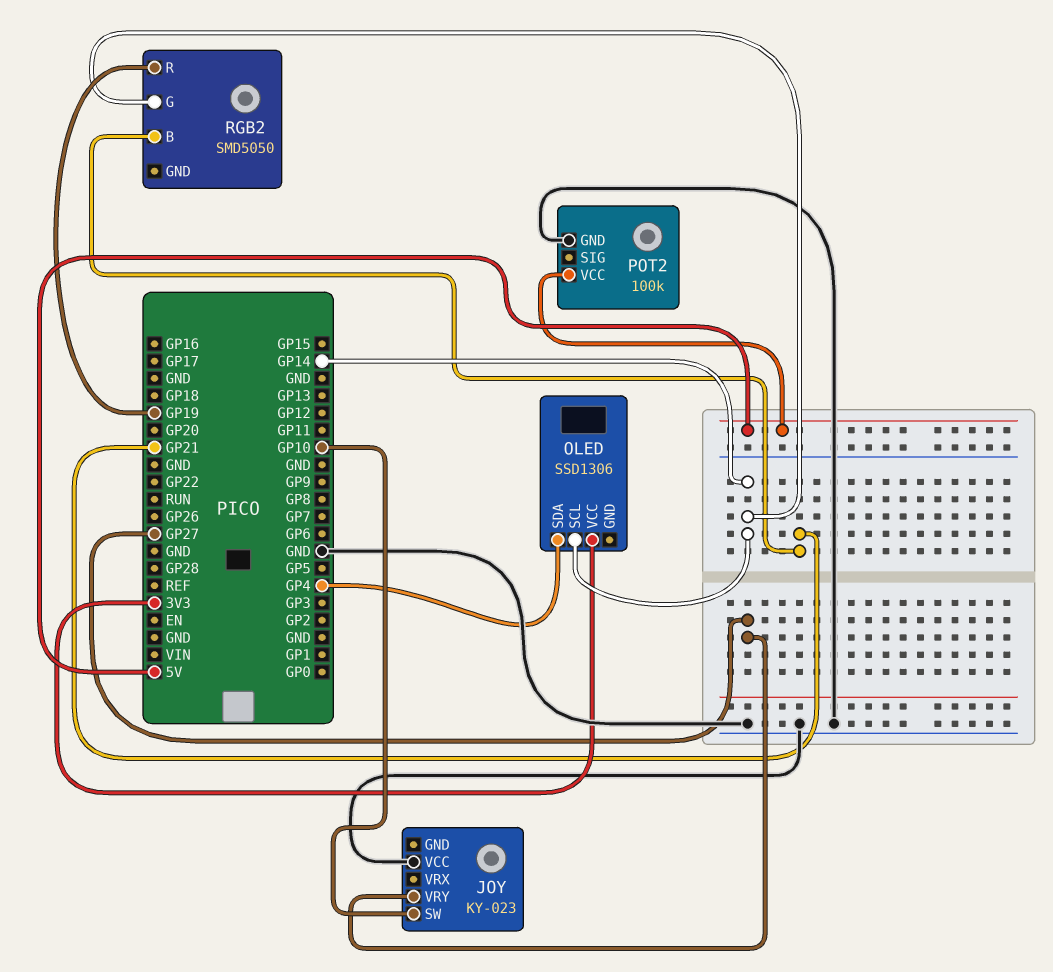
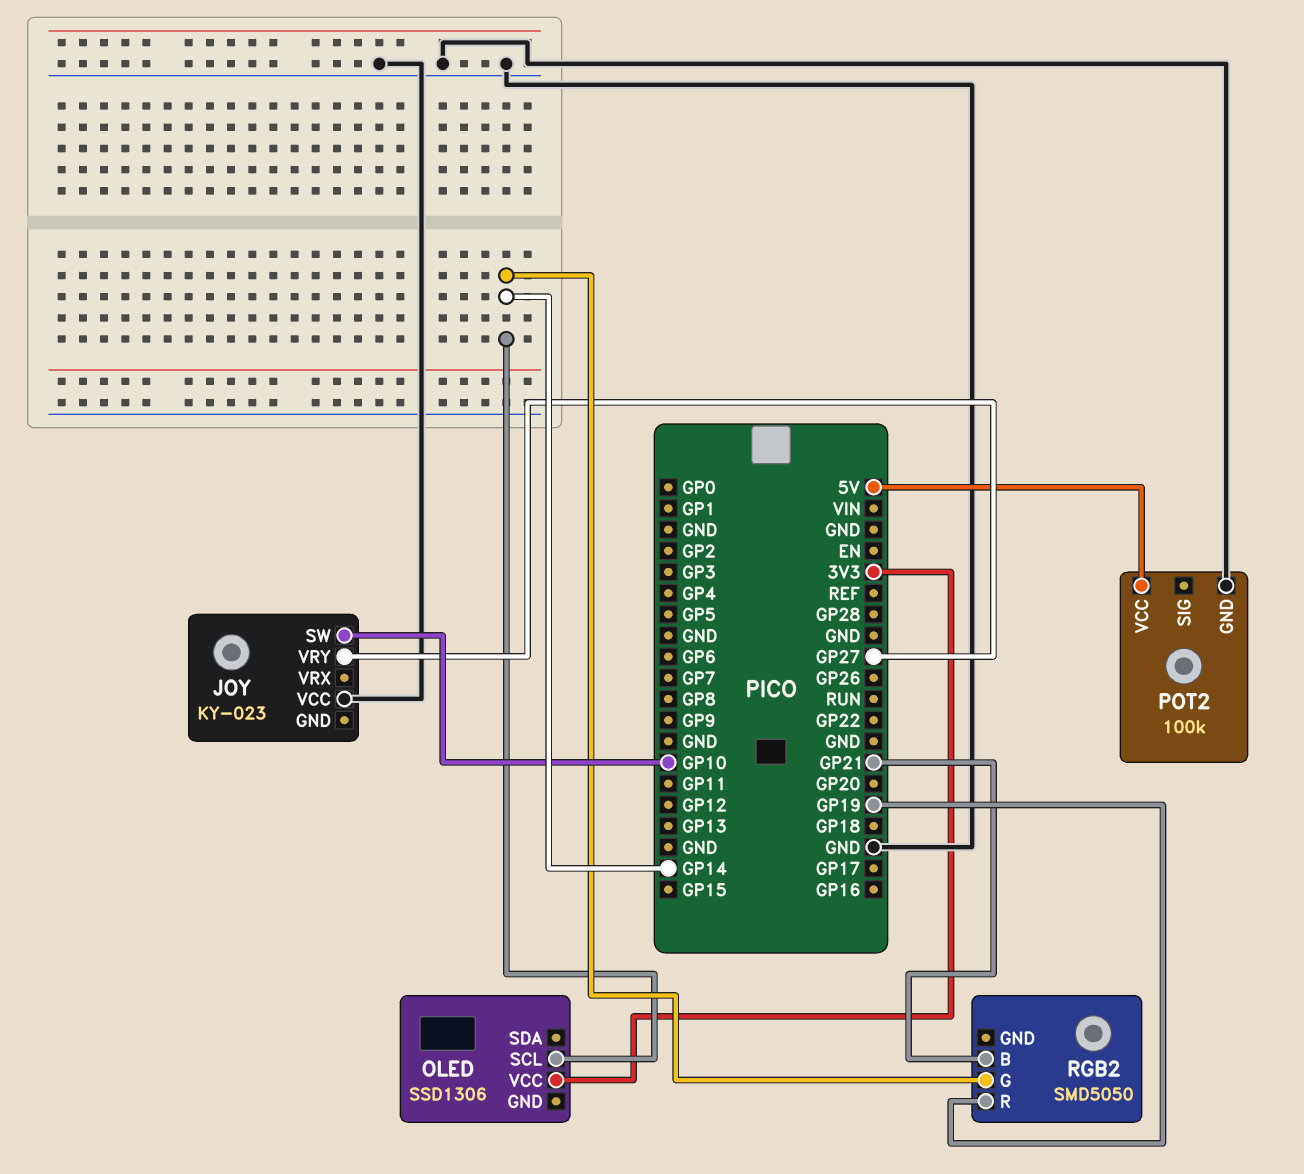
OLED pin SDA: GP4 -> none

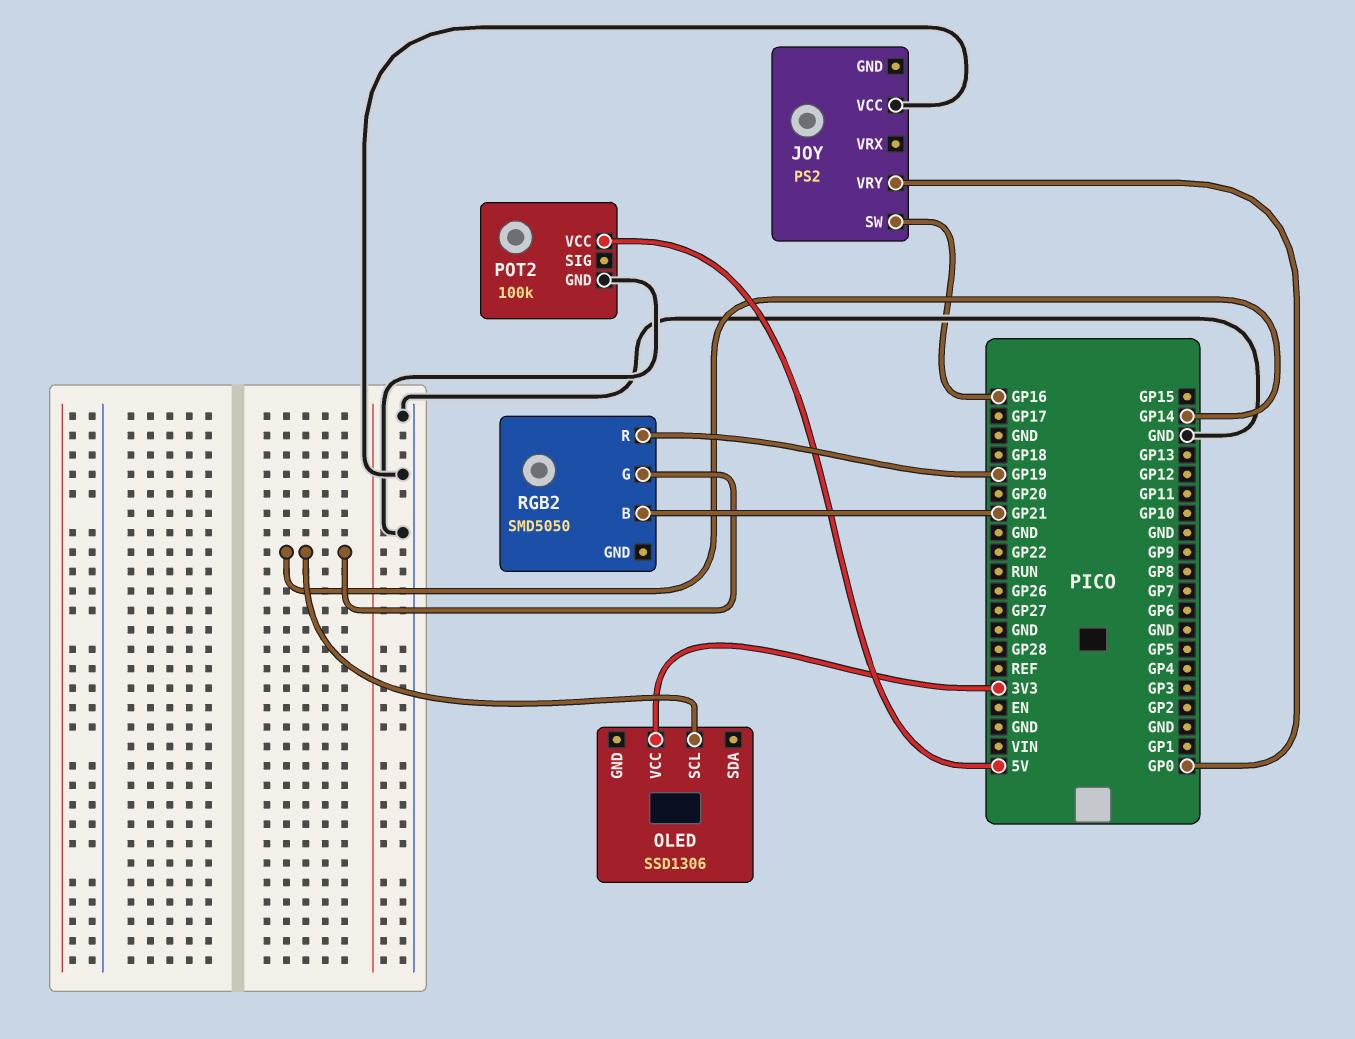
JOY: KY-023 -> PS2
JOY pin SW: GP10 -> GP16
JOY pin VRY: GP27 -> GP0

